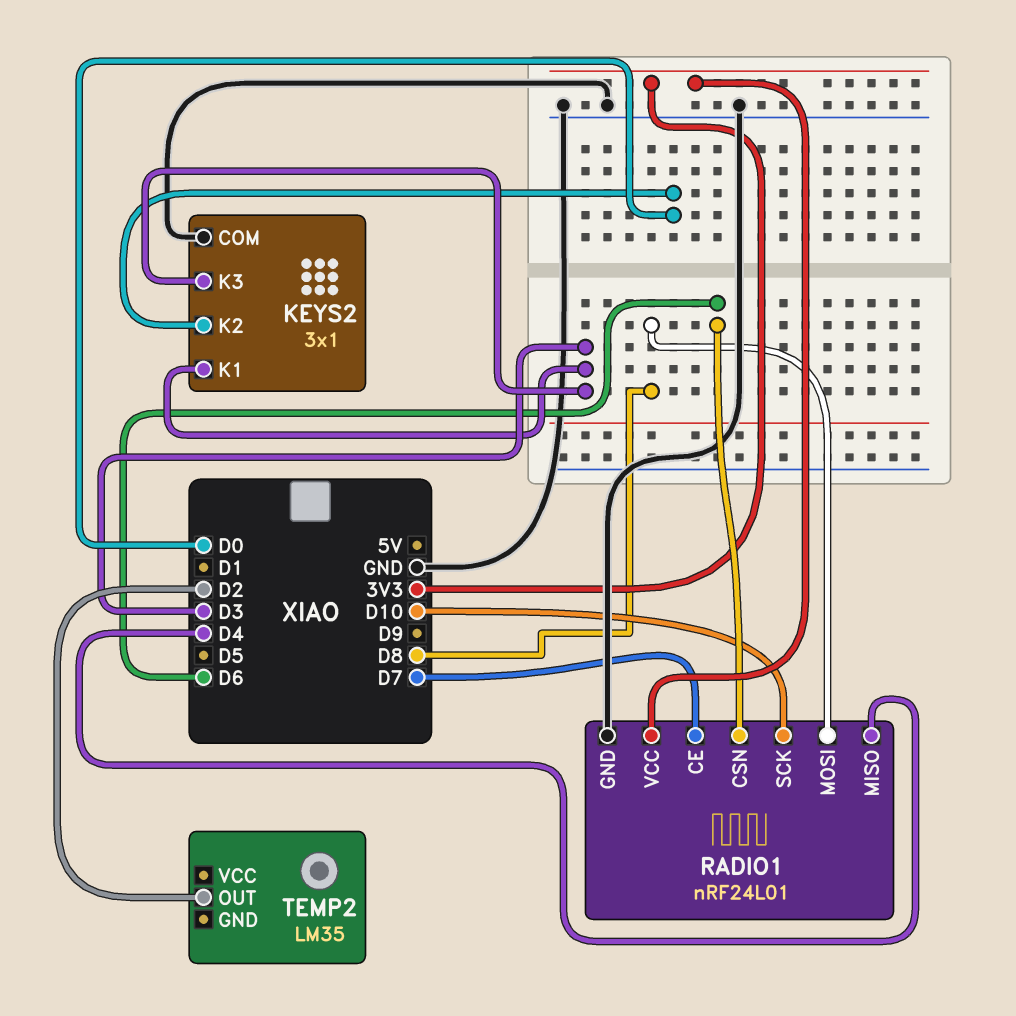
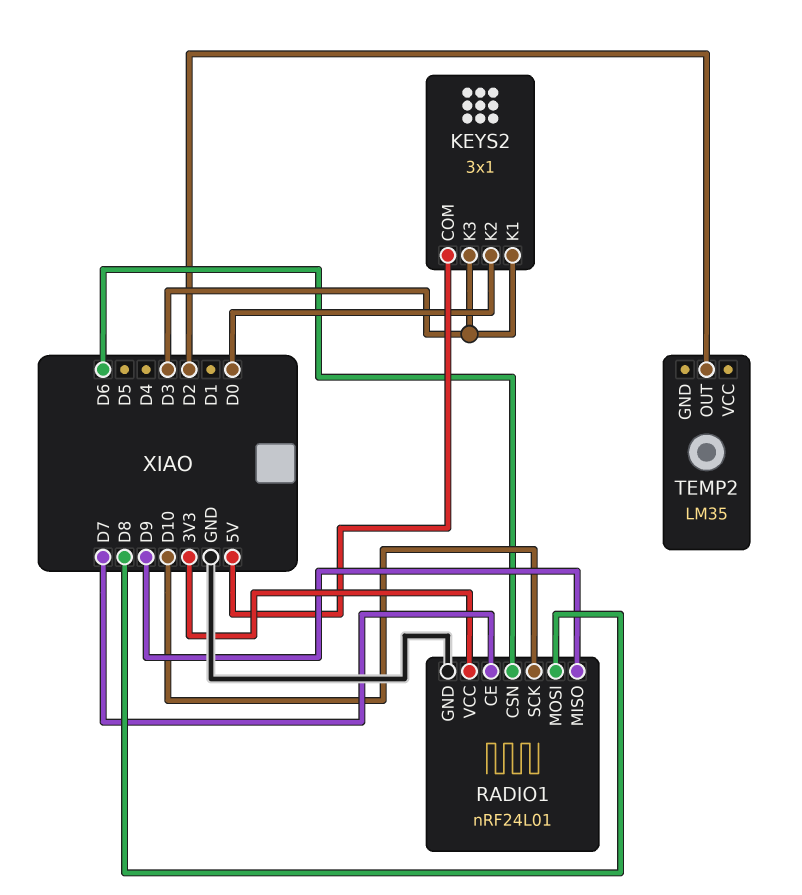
KEYS2 pin COM: GND -> 5V
RADIO1 pin MISO: D4 -> D9

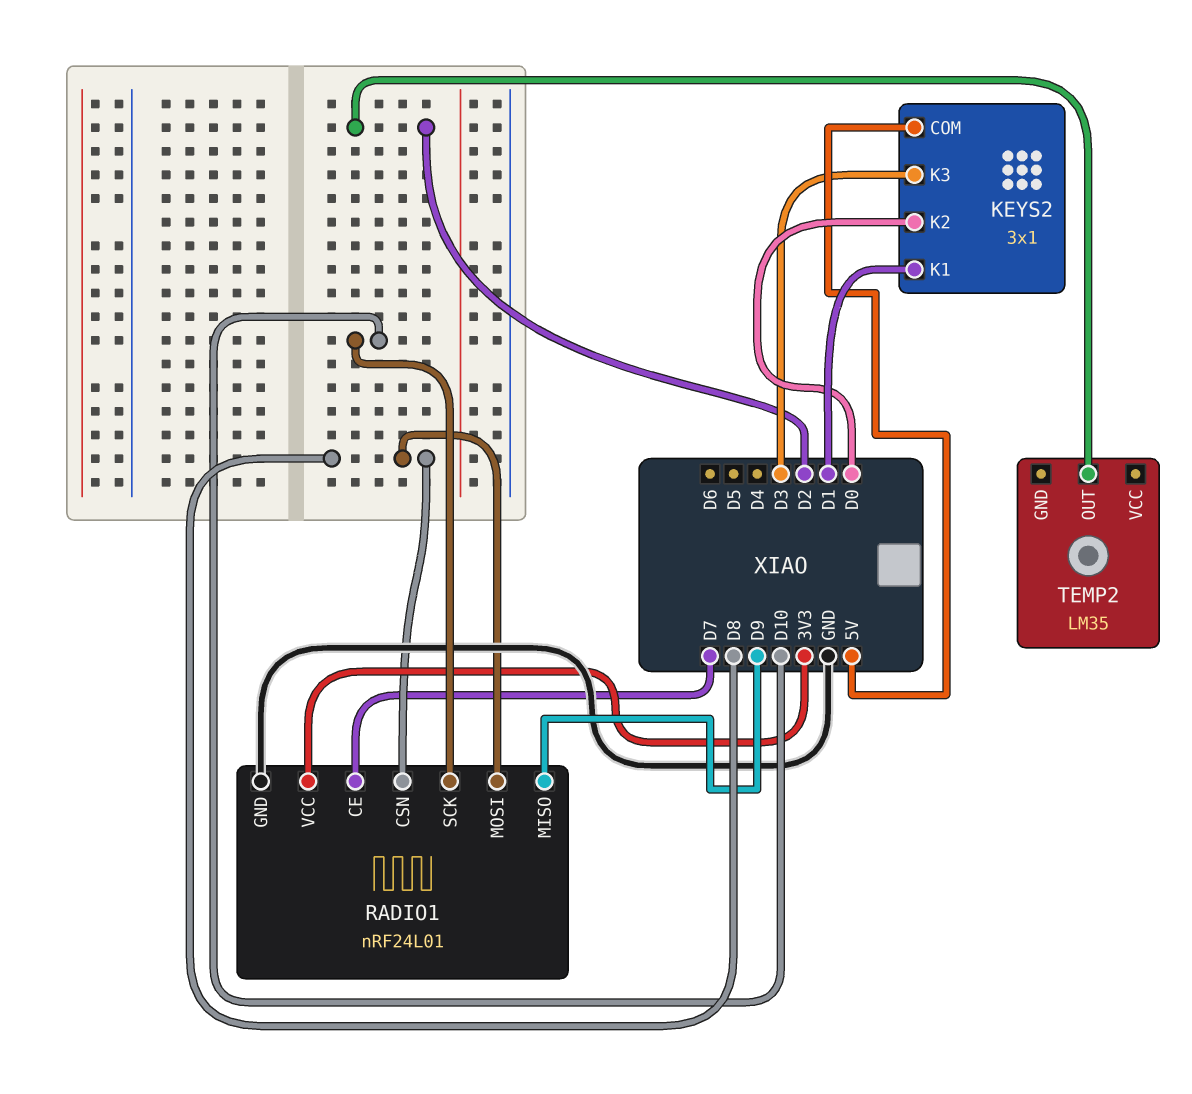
KEYS2 pin K1: D3 -> D1
RADIO1 pin CSN: D6 -> D8

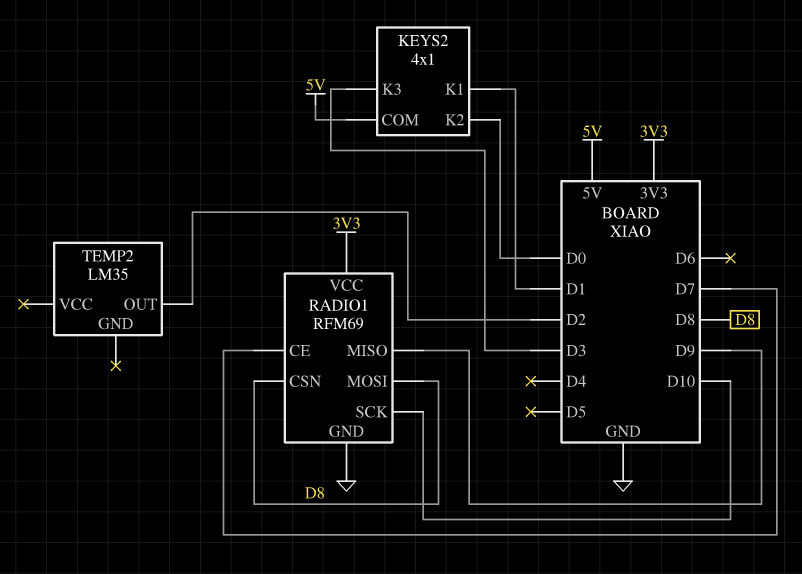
KEYS2: 3x1 -> 4x1
RADIO1: nRF24L01 -> RFM69

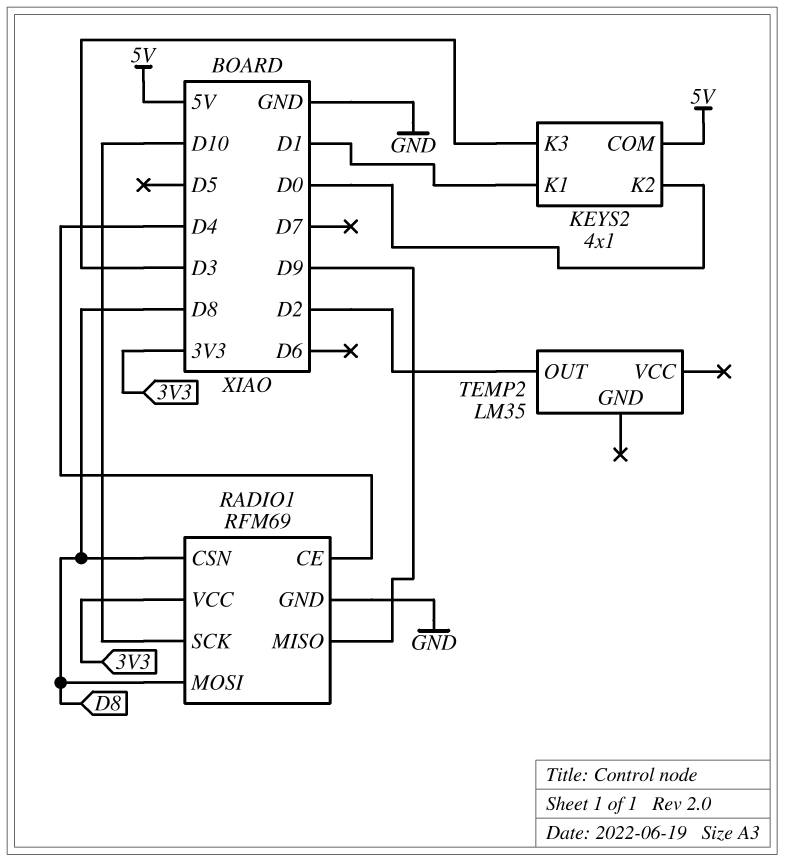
RADIO1 pin CE: D7 -> D4

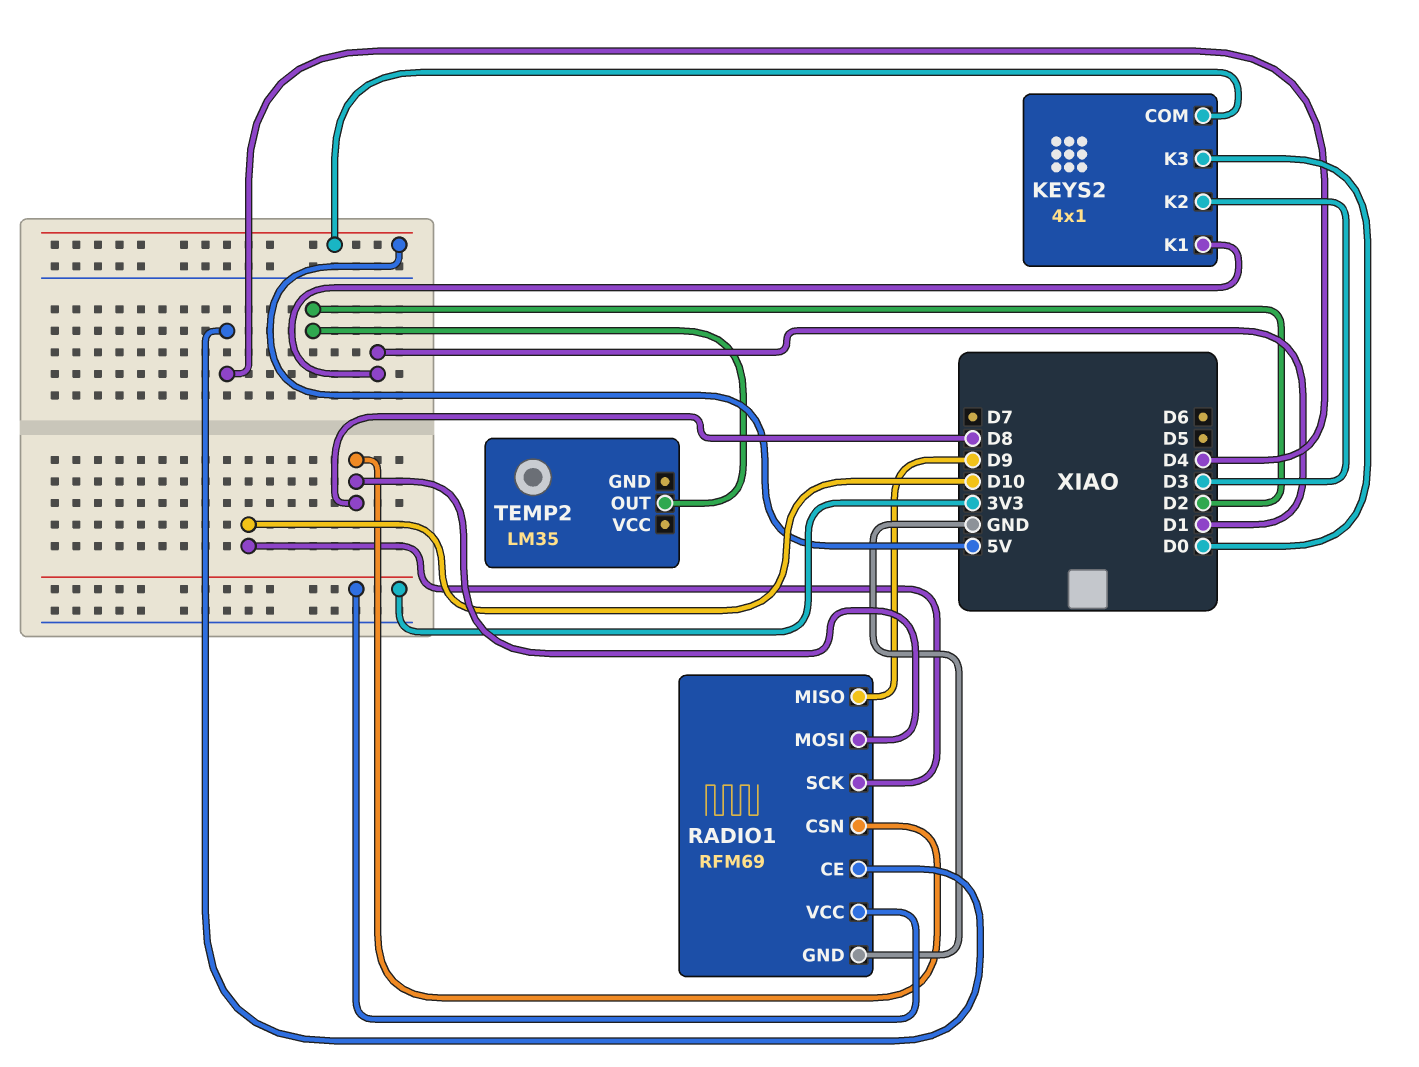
KEYS2 pin K2: D0 -> D3
KEYS2 pin K3: D3 -> D0

